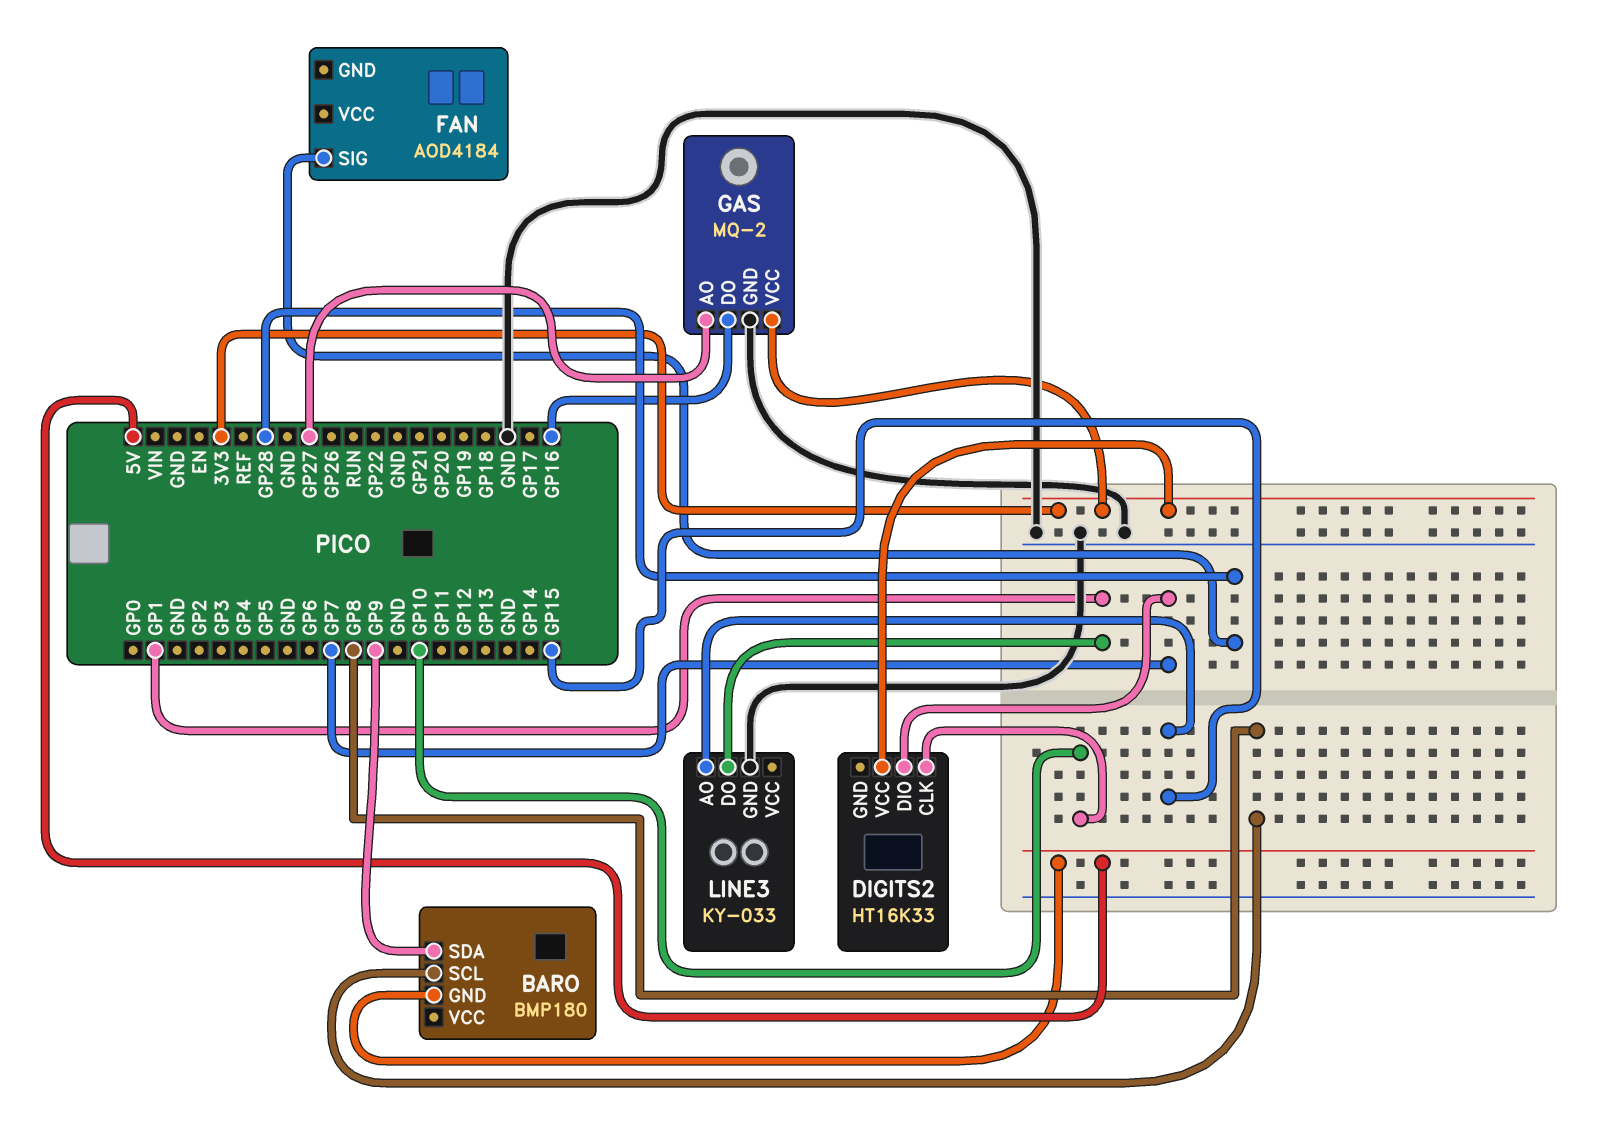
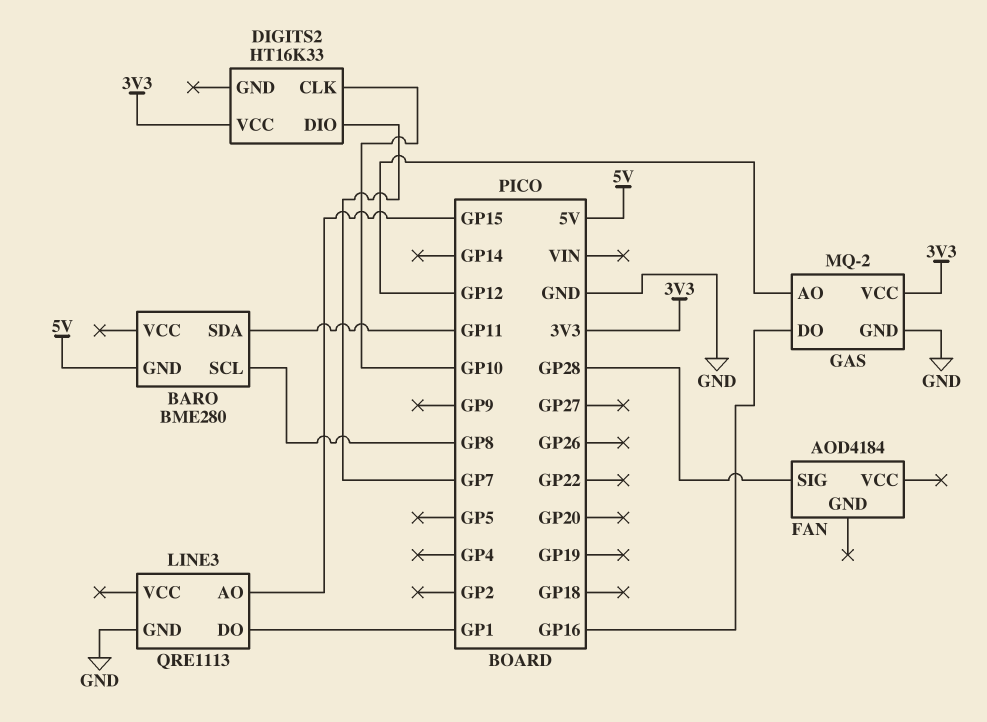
BARO: BMP180 -> BME280
BARO pin SDA: GP9 -> GP11
GAS pin AO: GP27 -> GP12
LINE3: KY-033 -> QRE1113

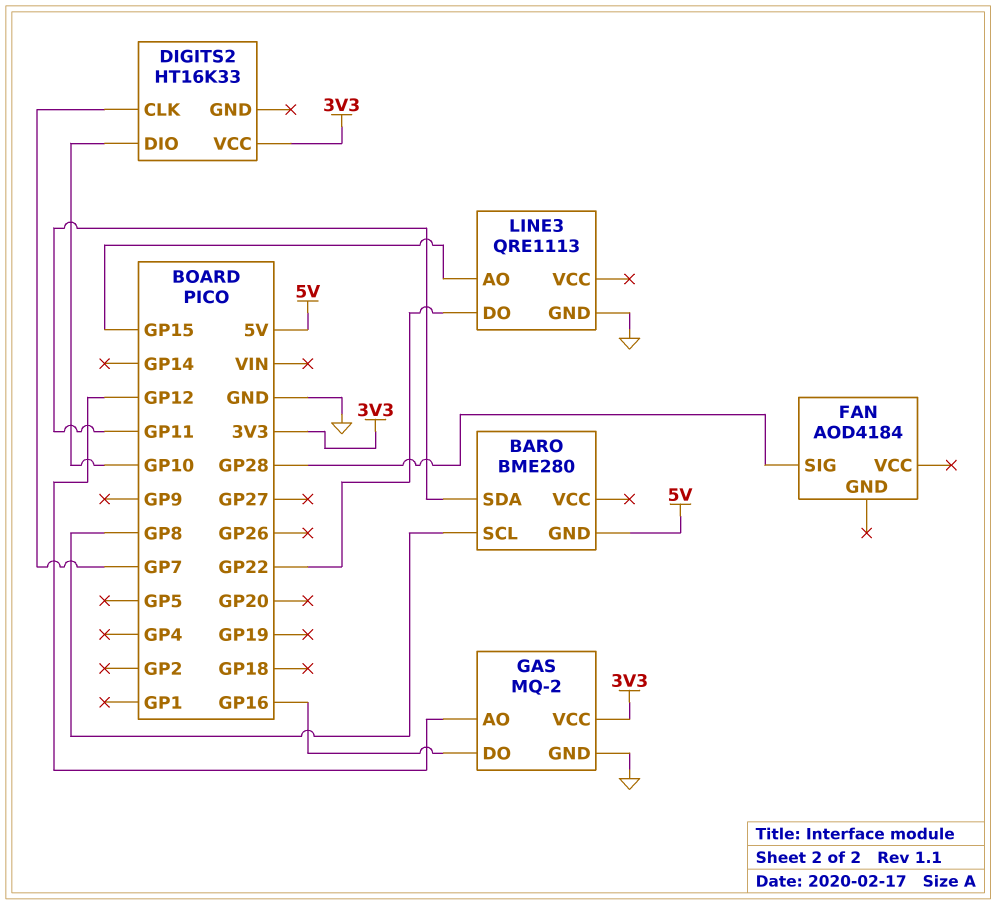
DIGITS2 pin CLK: GP10 -> GP7
DIGITS2 pin DIO: GP7 -> GP10
LINE3 pin DO: GP1 -> GP22

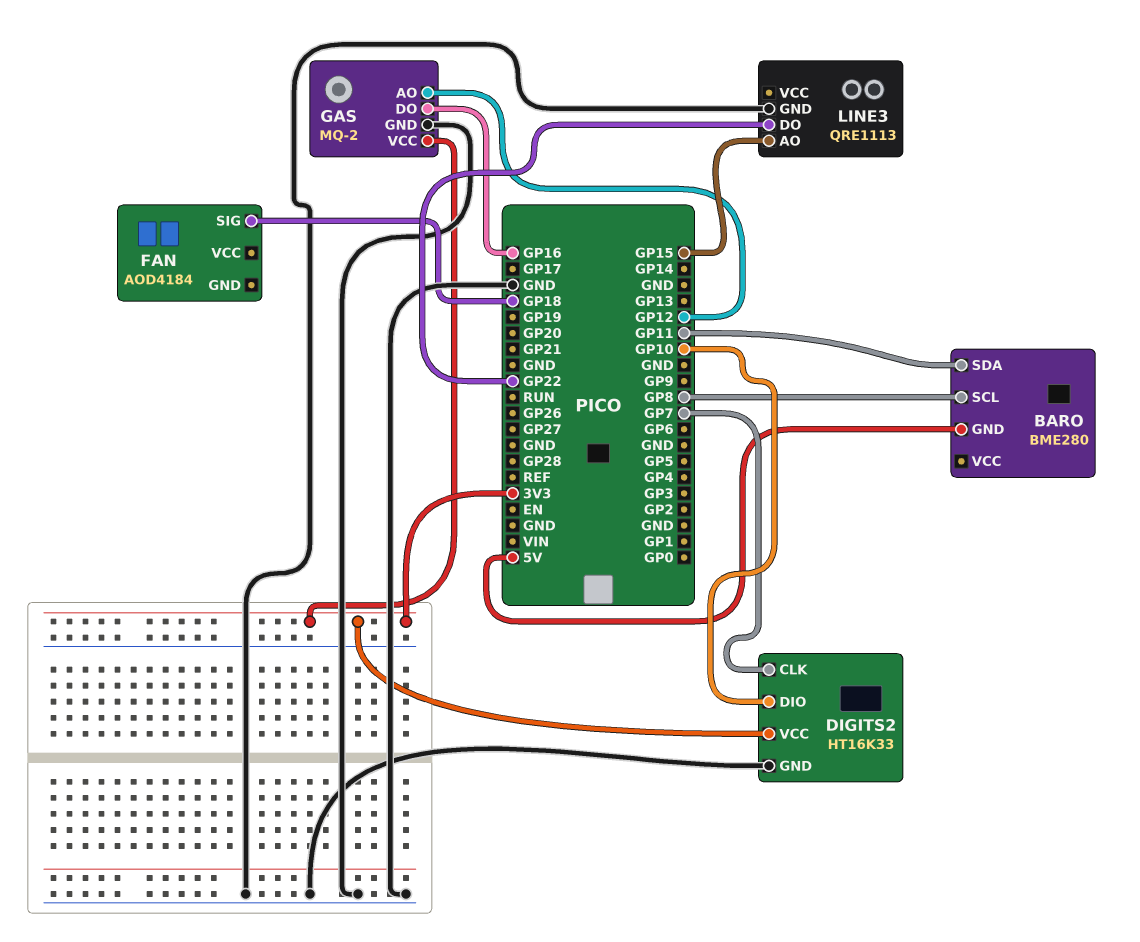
DIGITS2 pin GND: none -> GND
FAN pin SIG: GP28 -> GP18

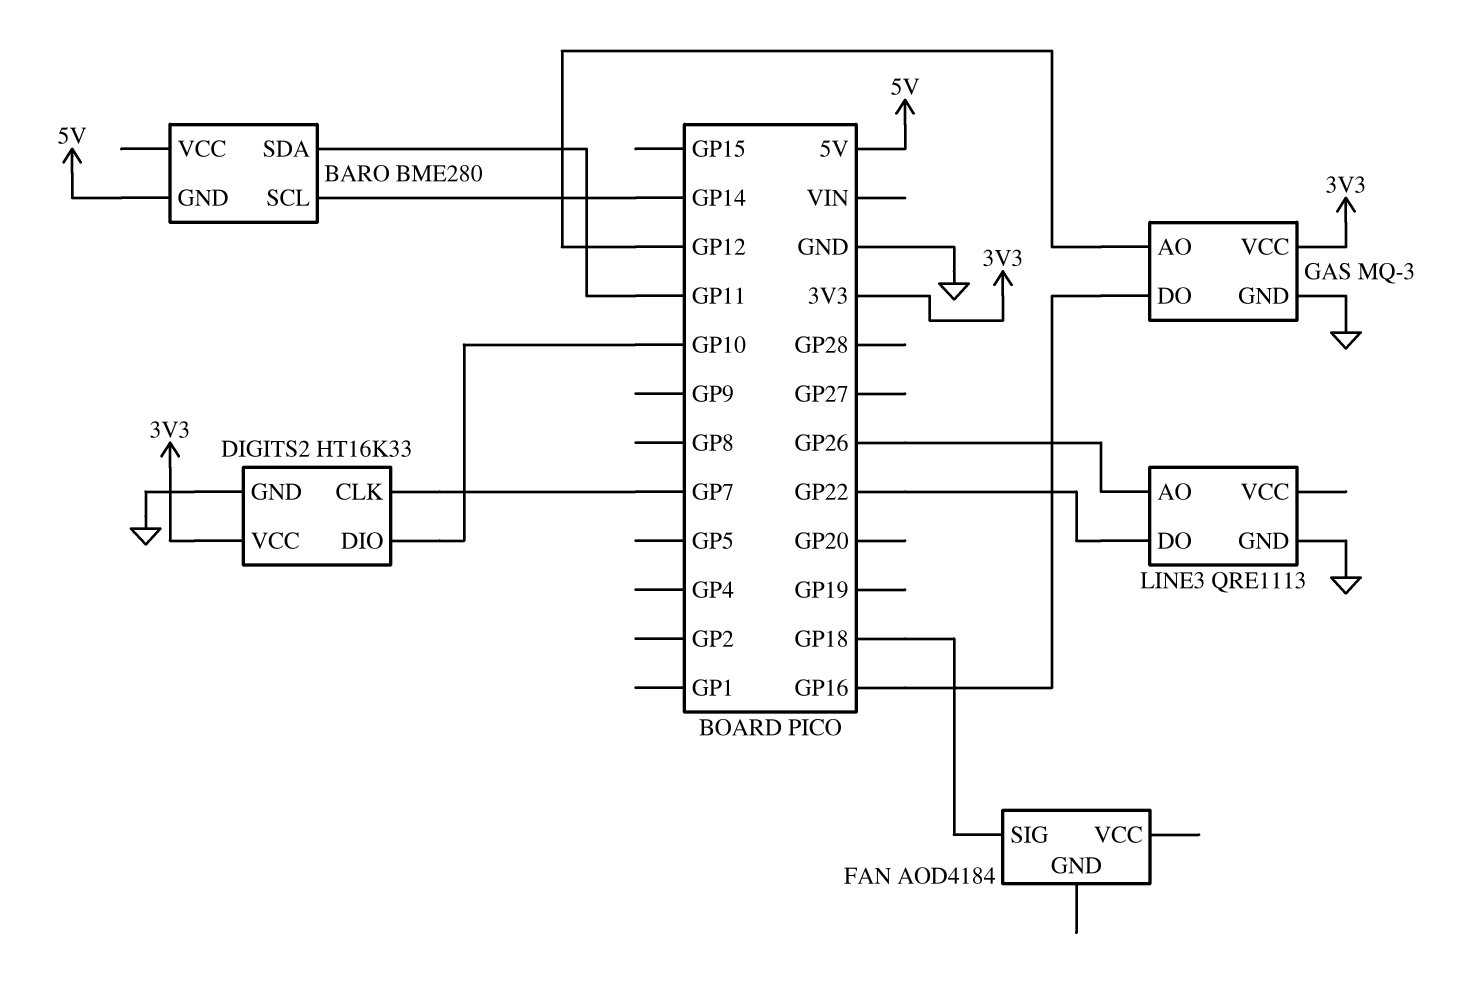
BARO pin SCL: GP8 -> GP14
GAS: MQ-2 -> MQ-3
LINE3 pin AO: GP15 -> GP26

